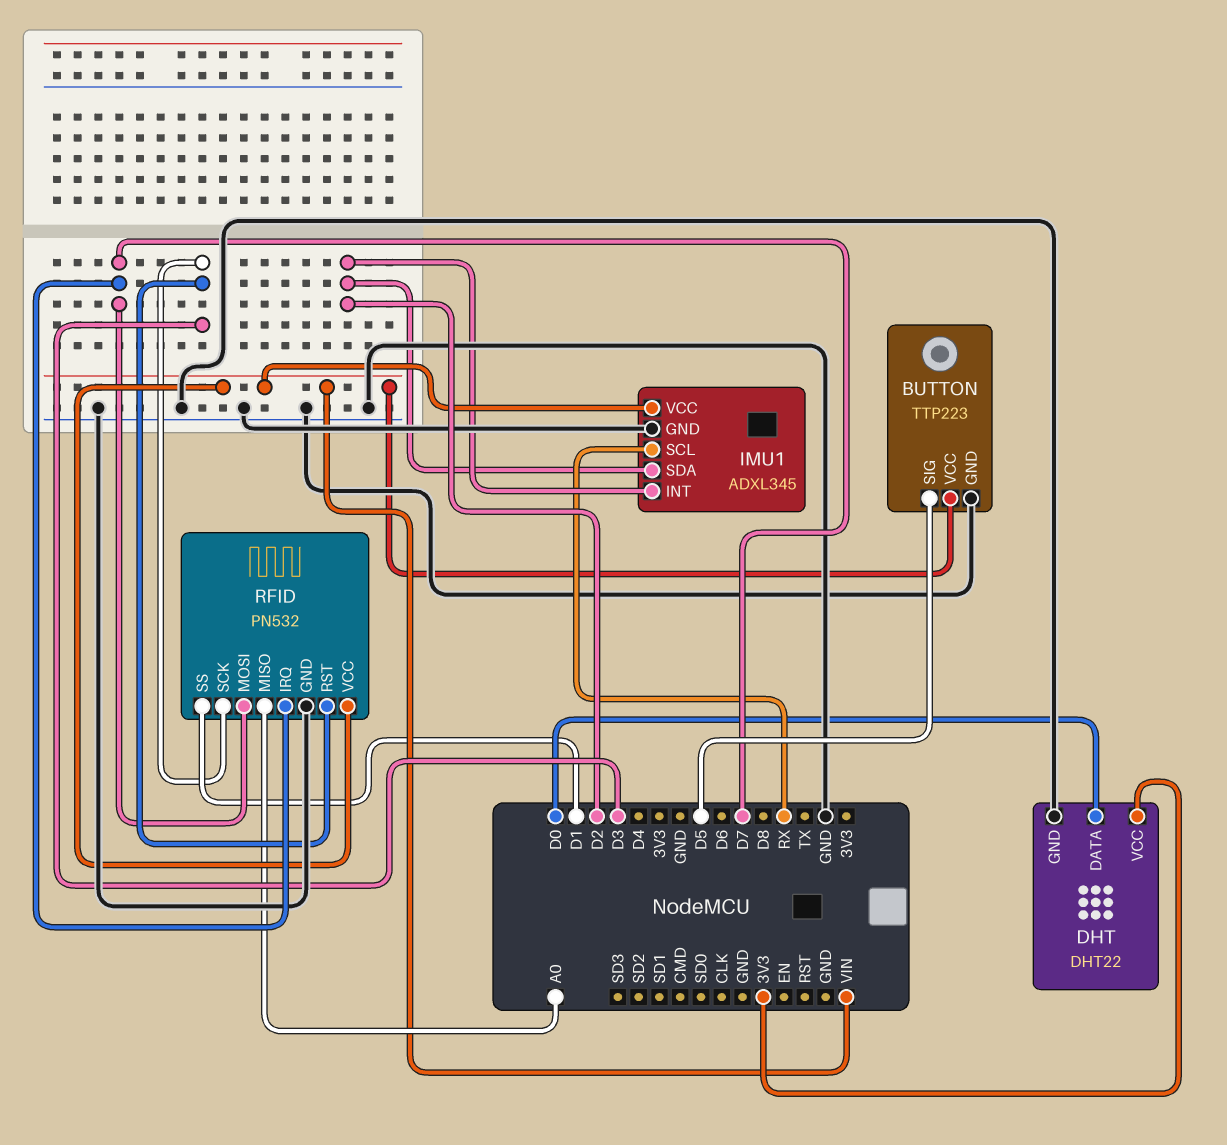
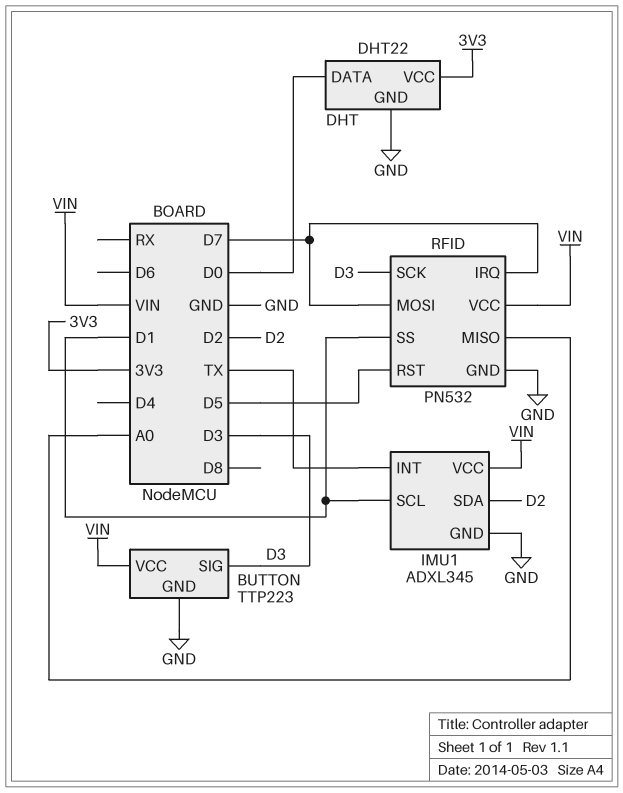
BUTTON pin SIG: D5 -> D3
IMU1 pin INT: D2 -> TX
IMU1 pin SCL: RX -> D1
RFID pin RST: D3 -> D5

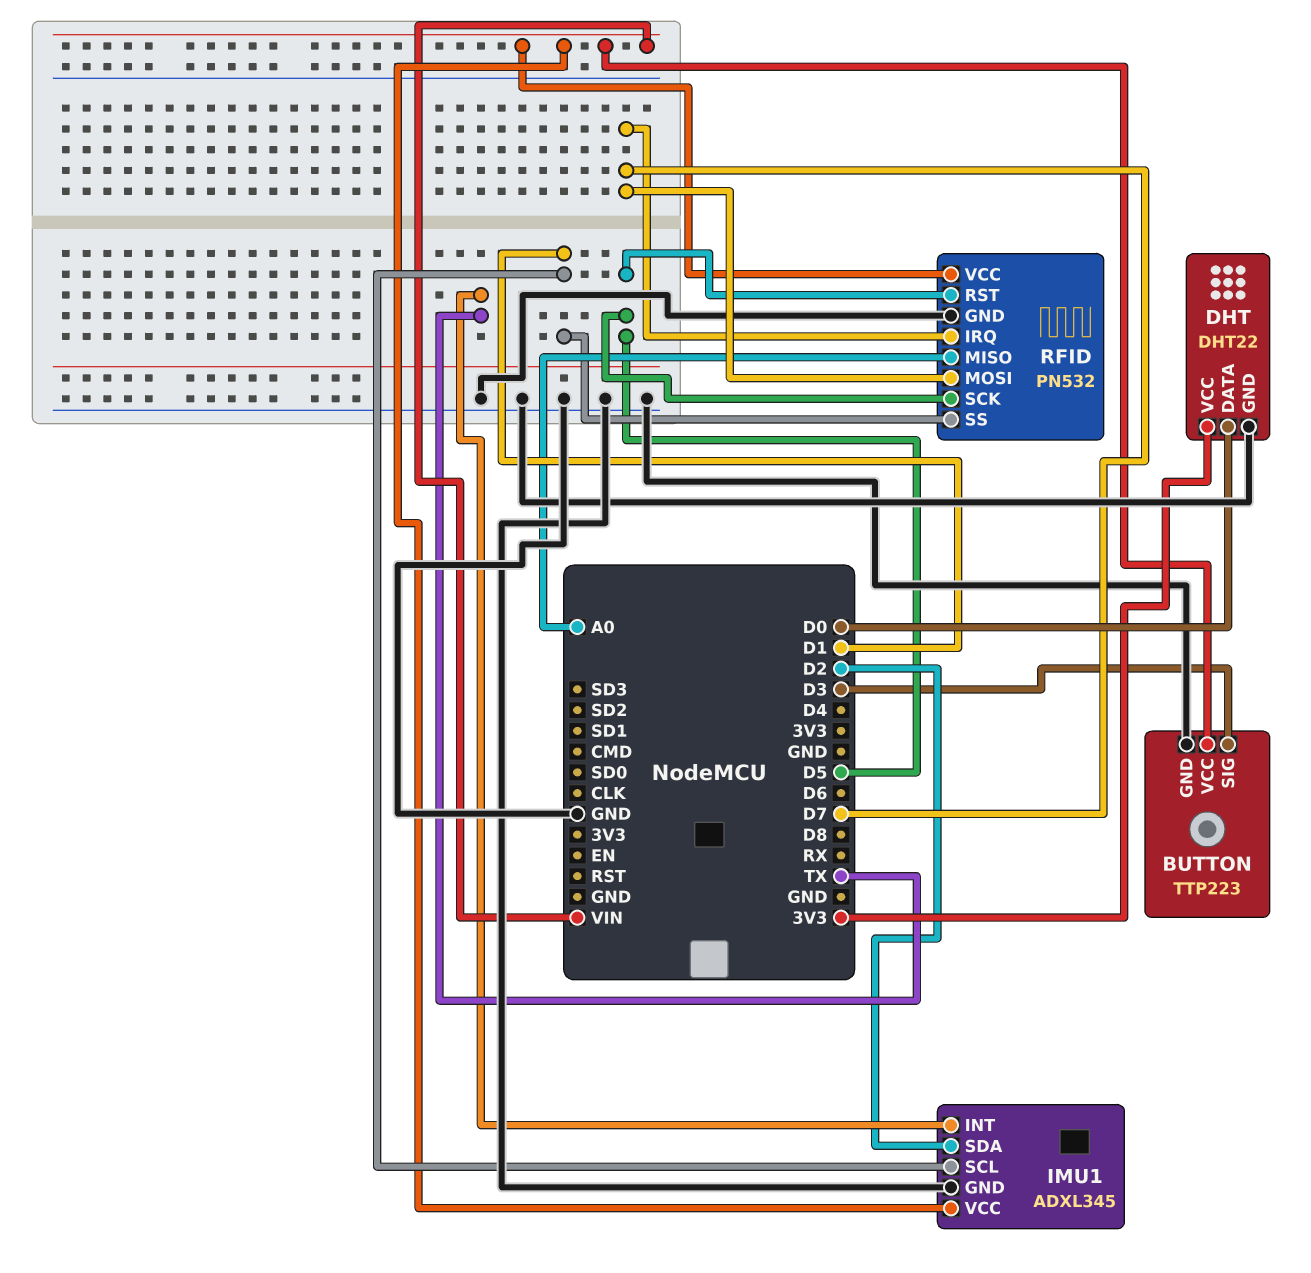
RFID pin SCK: D3 -> D5

